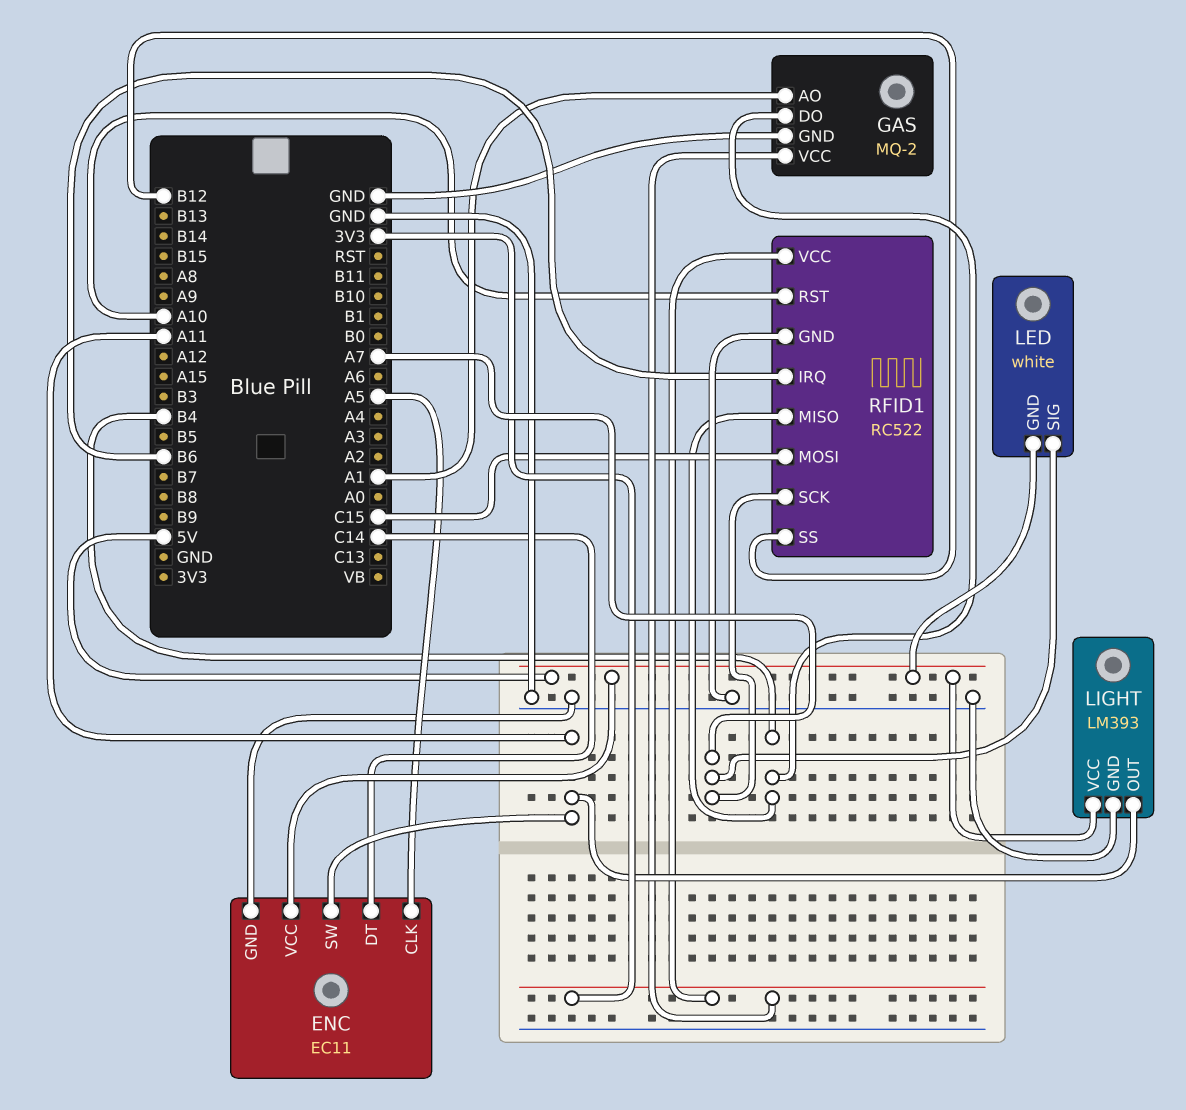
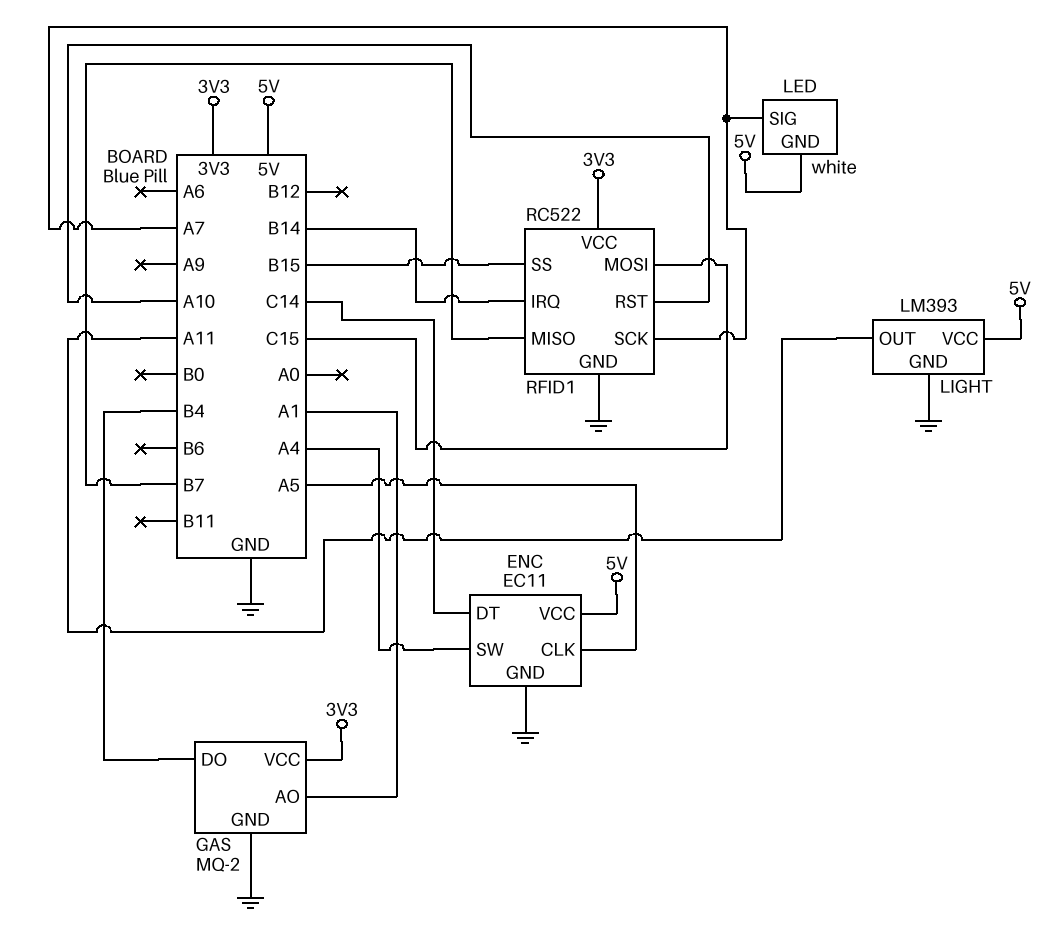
ENC pin SW: A11 -> A4
RFID1 pin IRQ: B6 -> B14
RFID1 pin MISO: B4 -> B7
RFID1 pin SS: B12 -> B15

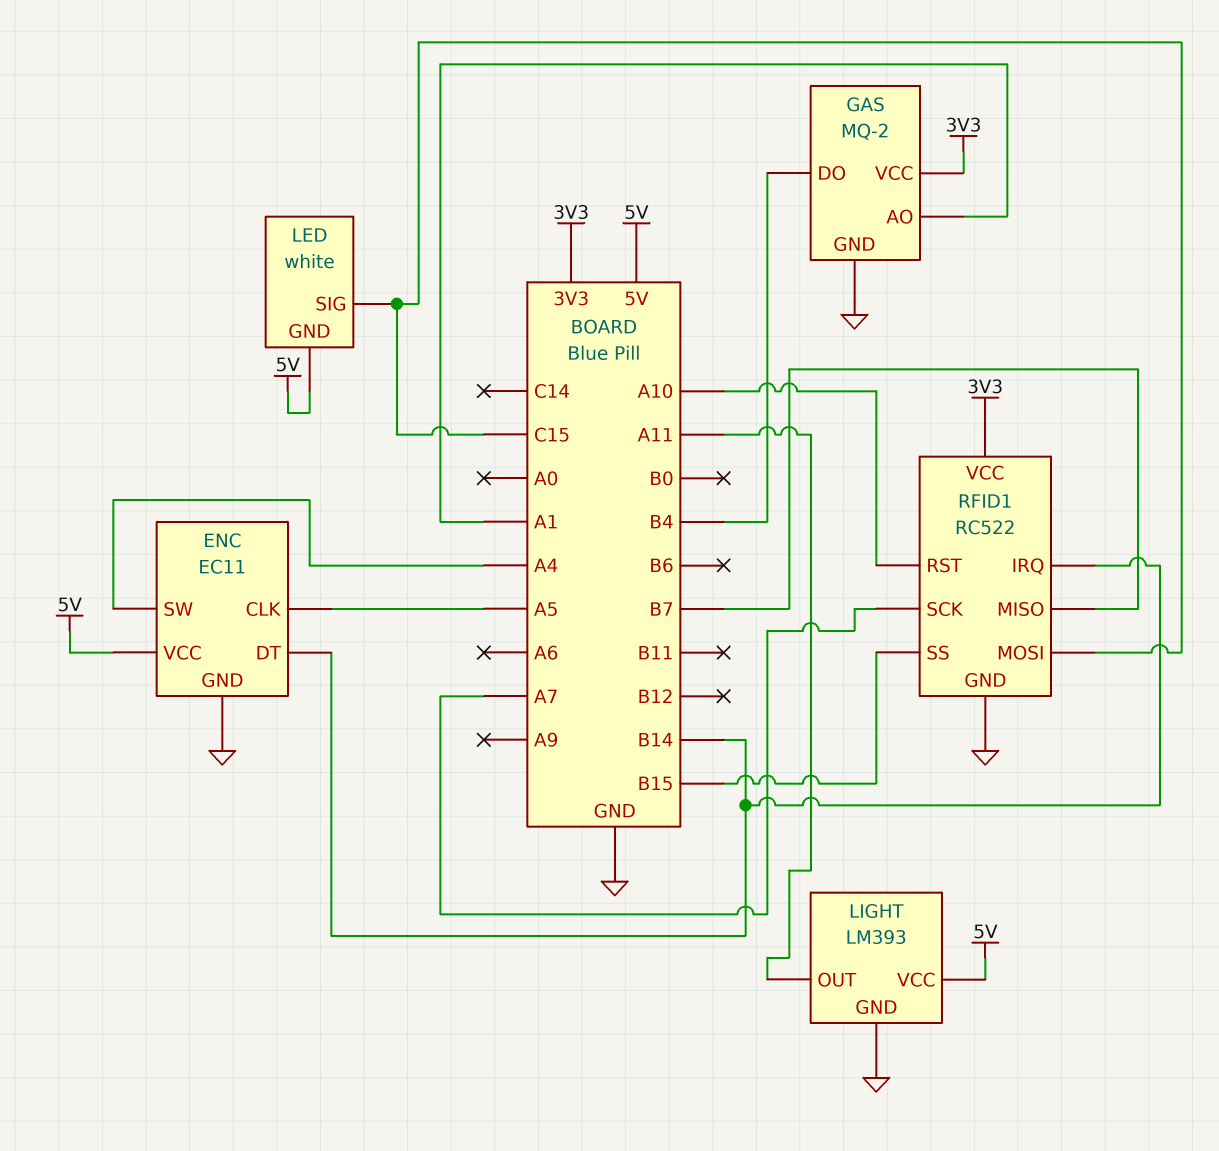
ENC pin DT: C14 -> B14
LED pin SIG: A7 -> C15

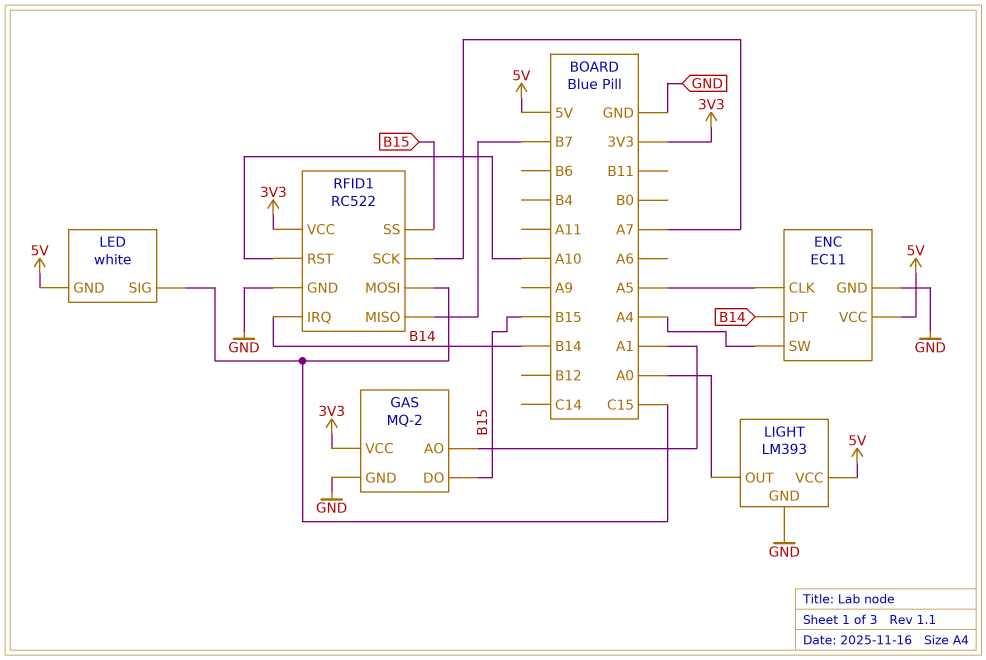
GAS pin DO: B4 -> B15
LIGHT pin OUT: A11 -> A0

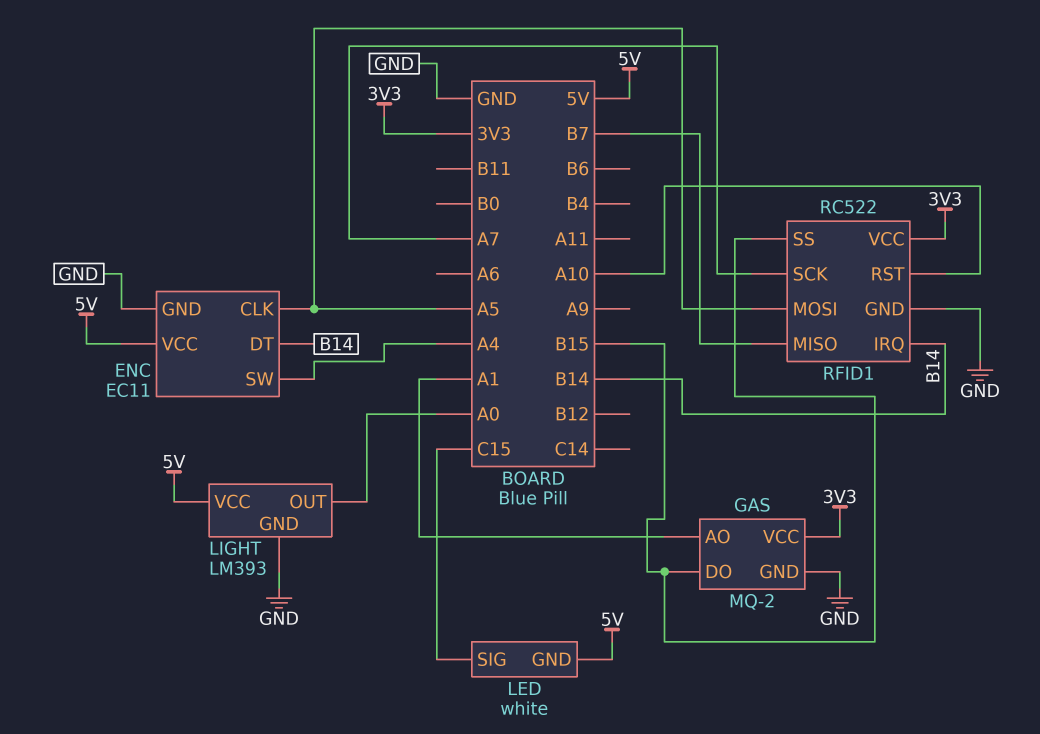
RFID1 pin MOSI: C15 -> A5

